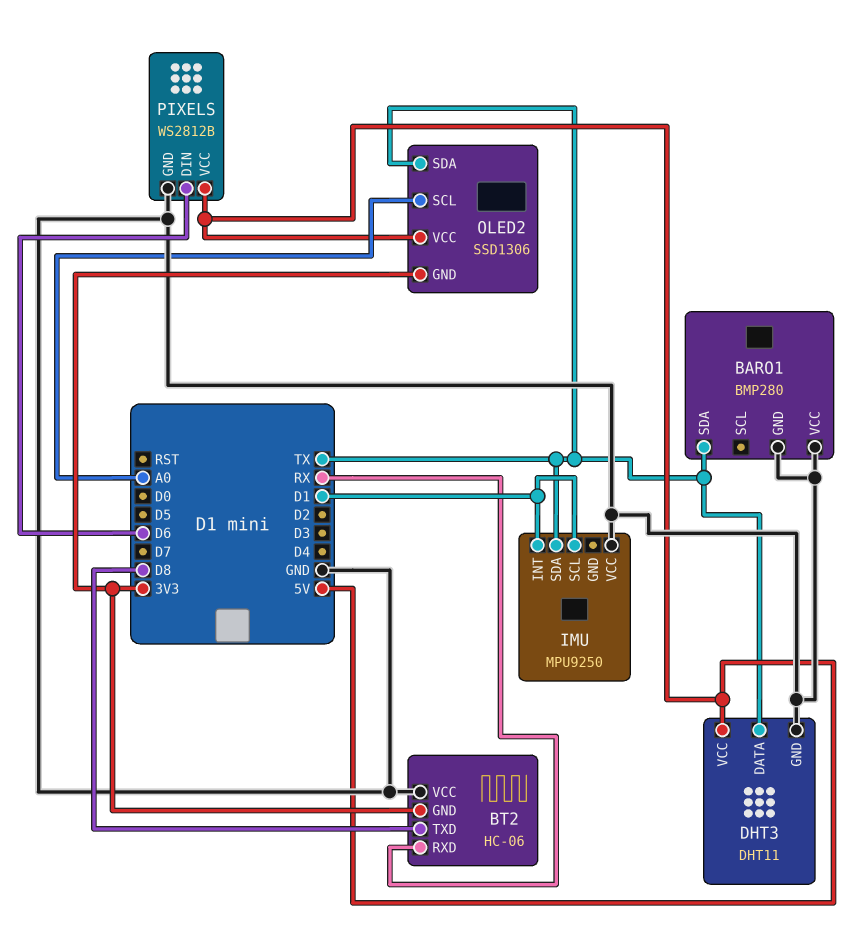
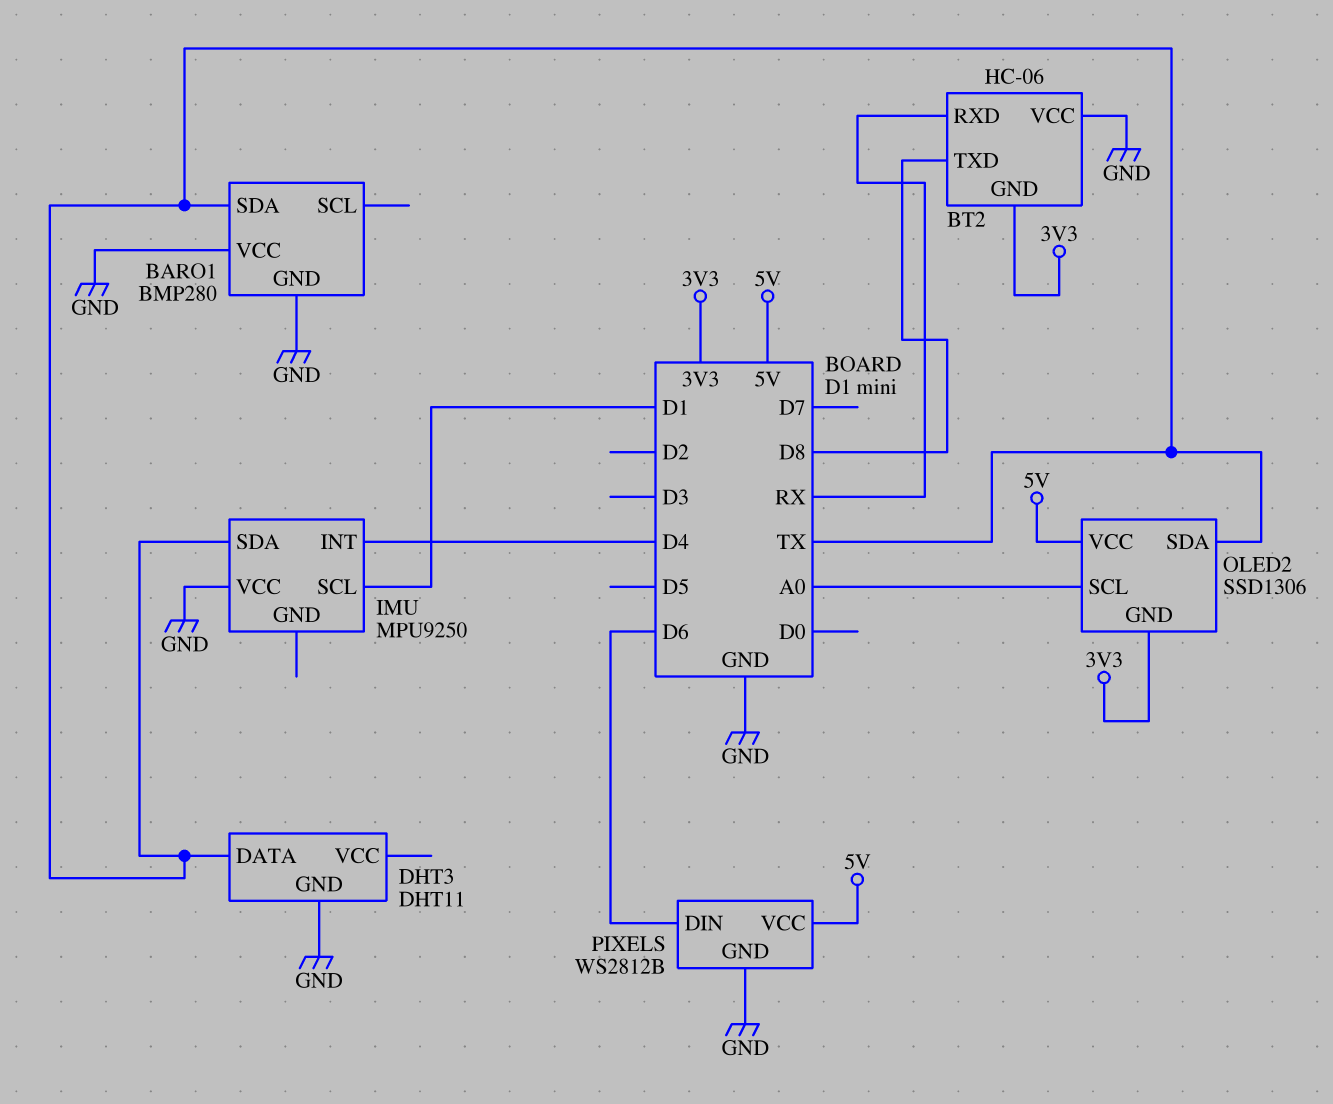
DHT3 pin VCC: 5V -> none
IMU pin INT: D1 -> D4

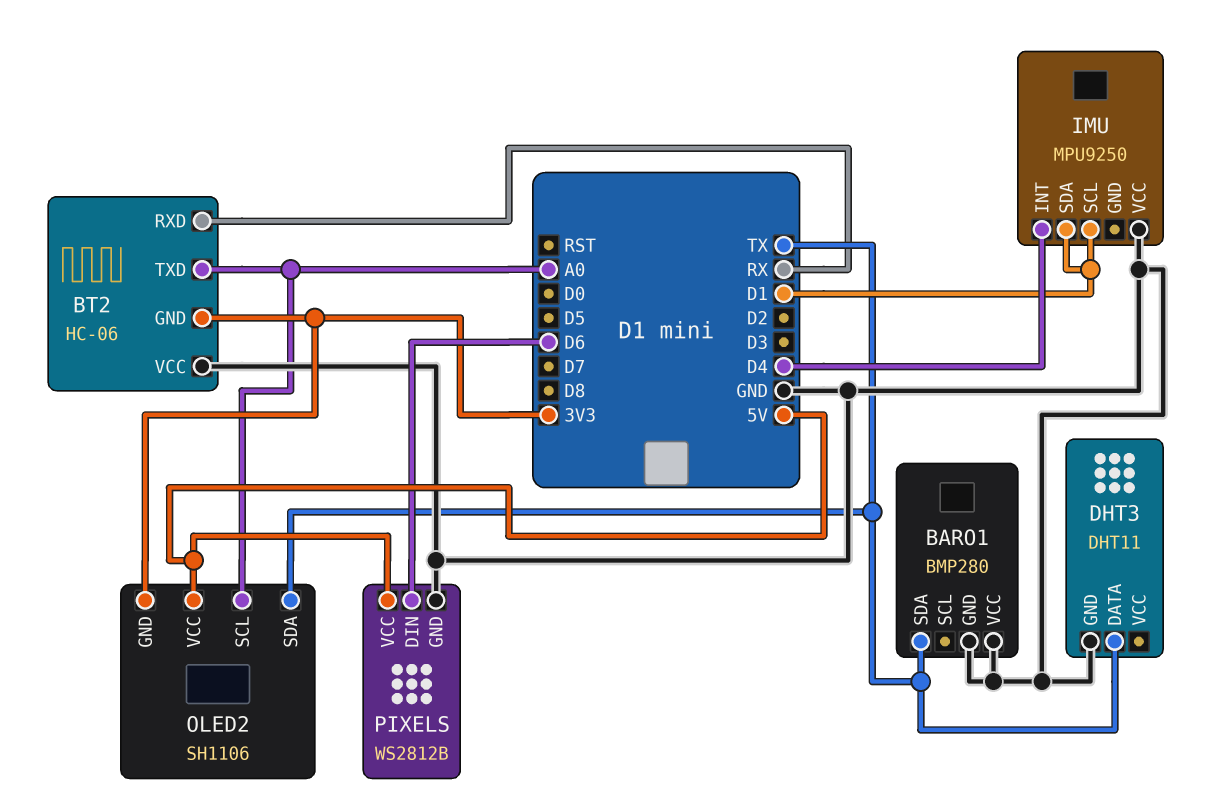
BT2 pin TXD: D8 -> A0
IMU pin SDA: TX -> D1
OLED2: SSD1306 -> SH1106

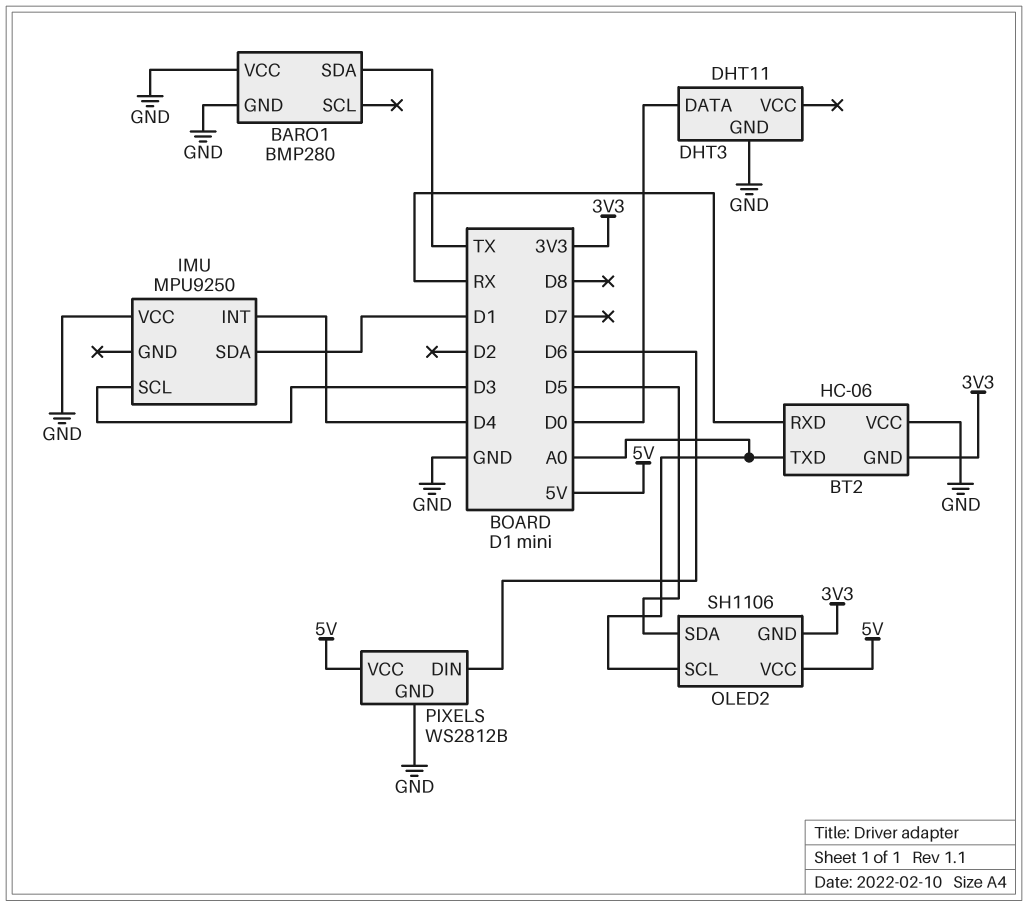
DHT3 pin DATA: TX -> D0
IMU pin SCL: D1 -> D3
OLED2 pin SDA: TX -> D5

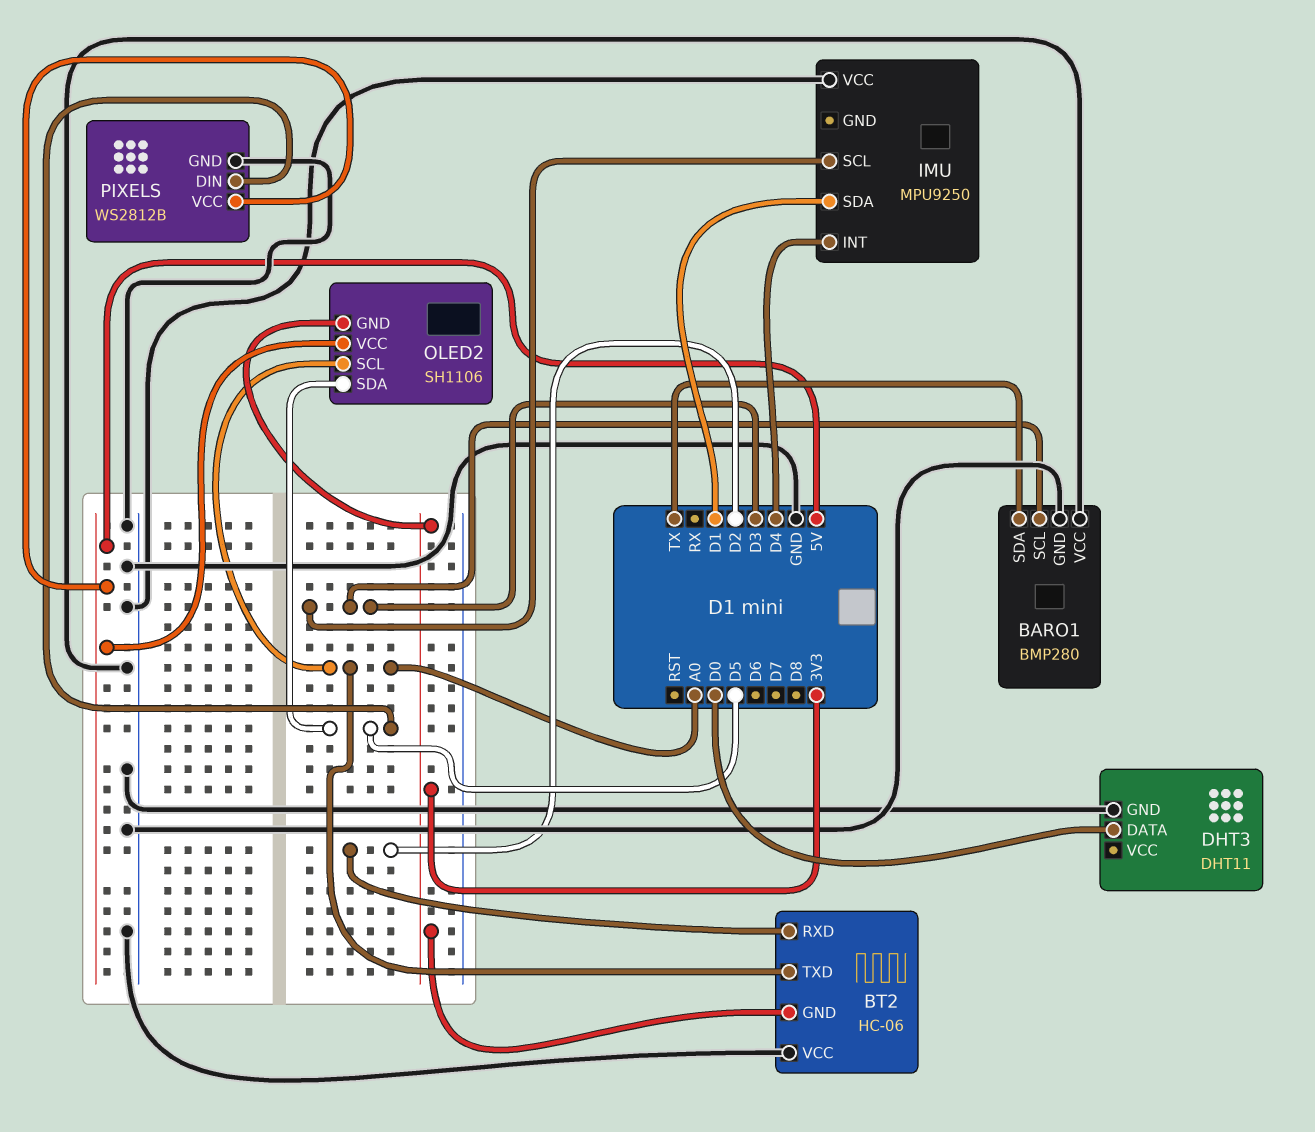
BARO1 pin SCL: none -> D3
BT2 pin RXD: RX -> D2
PIXELS pin DIN: D6 -> D5

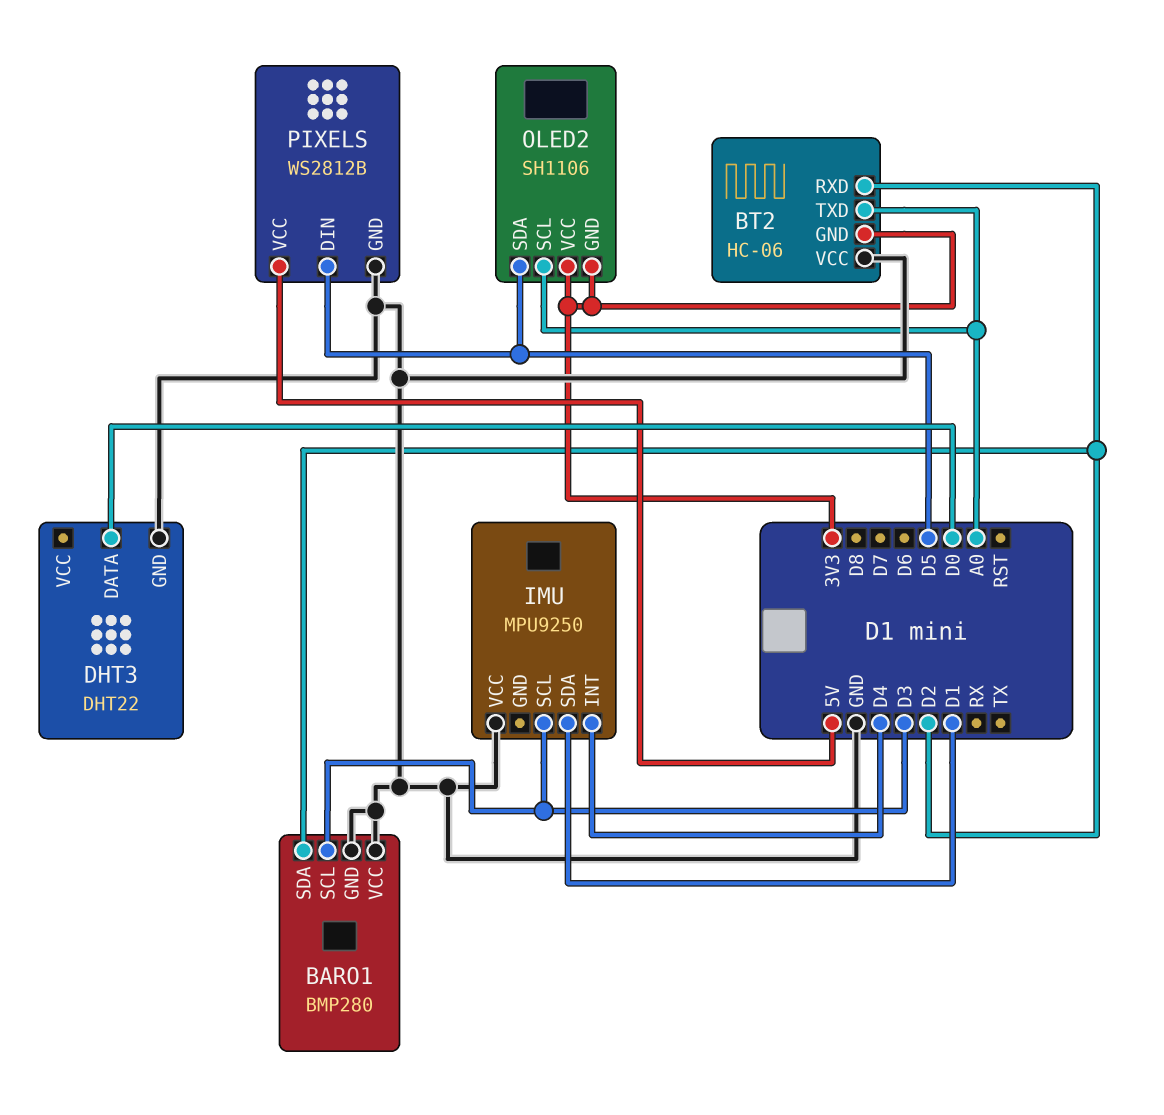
BARO1 pin SDA: TX -> D2
DHT3: DHT11 -> DHT22
OLED2 pin VCC: 5V -> 3V3

